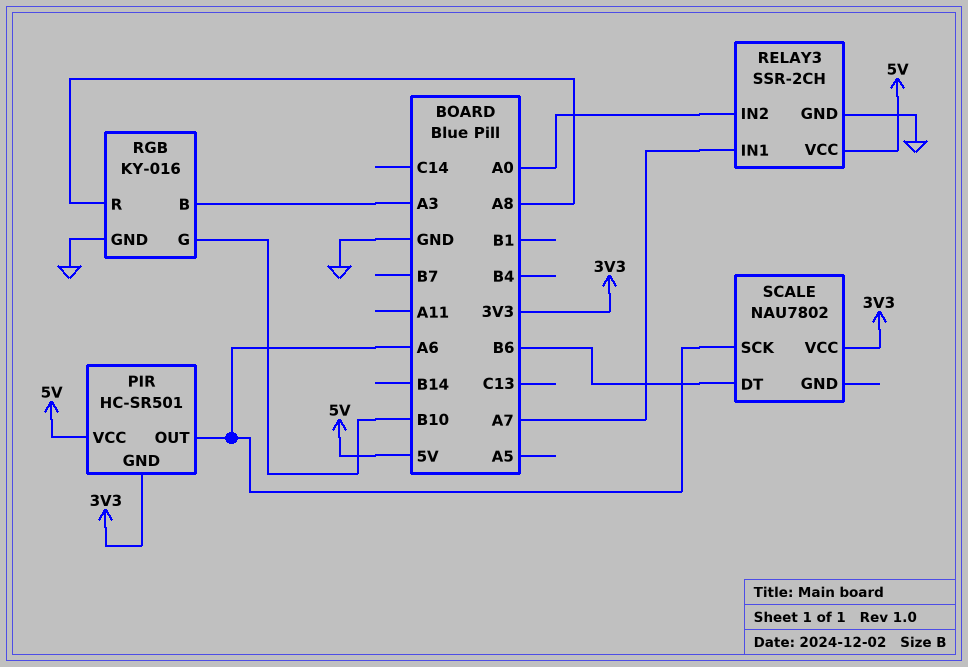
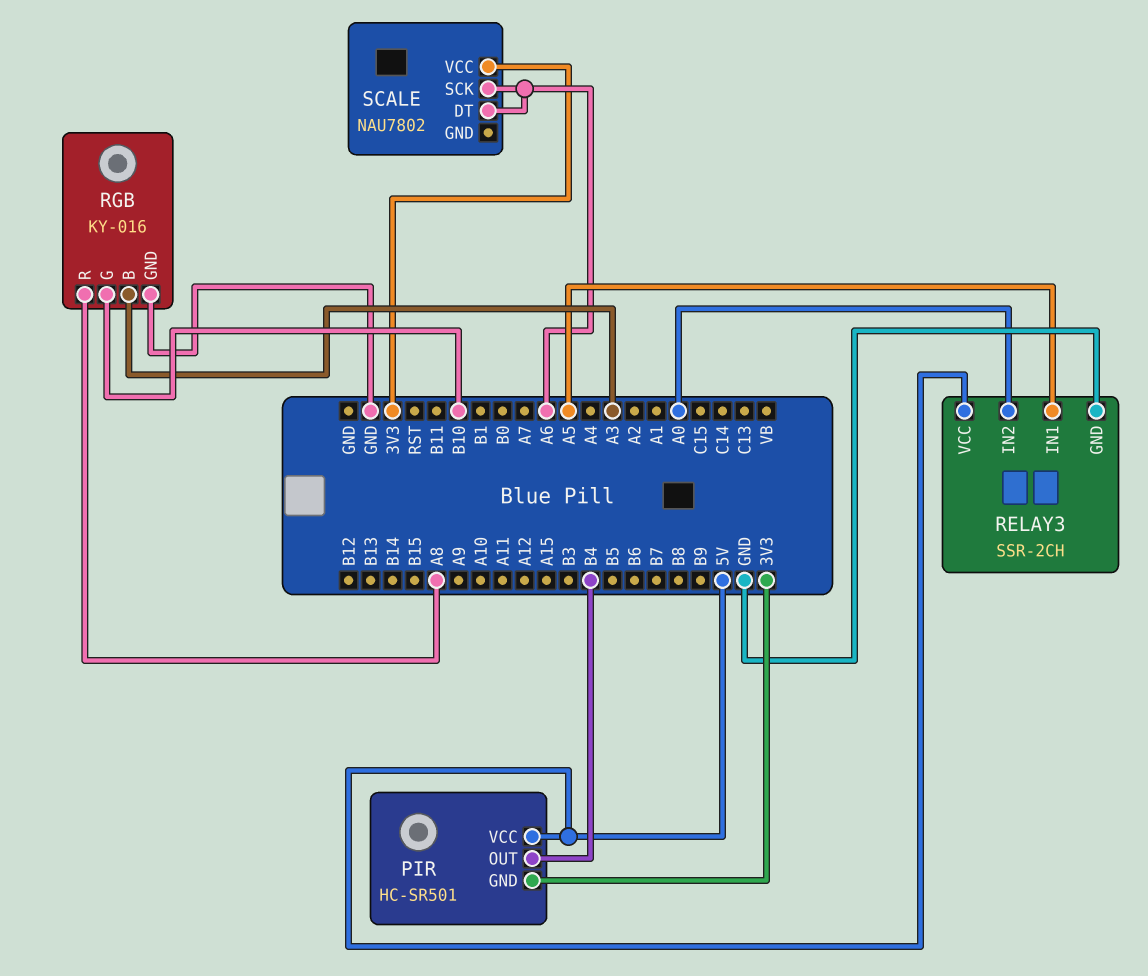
PIR pin OUT: A6 -> B4
RELAY3 pin IN1: A7 -> A5
SCALE pin DT: B6 -> A6

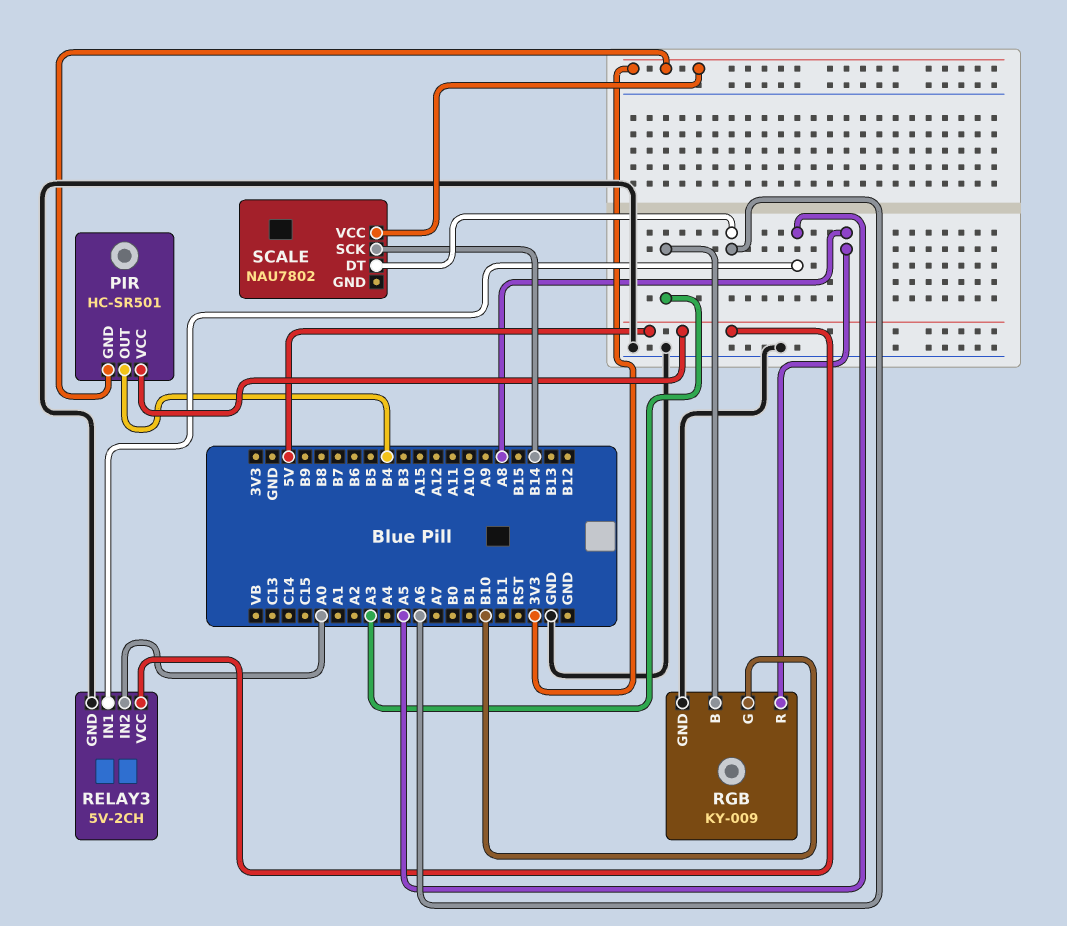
RELAY3: SSR-2CH -> 5V-2CH
RGB: KY-016 -> KY-009
SCALE pin SCK: A6 -> B14

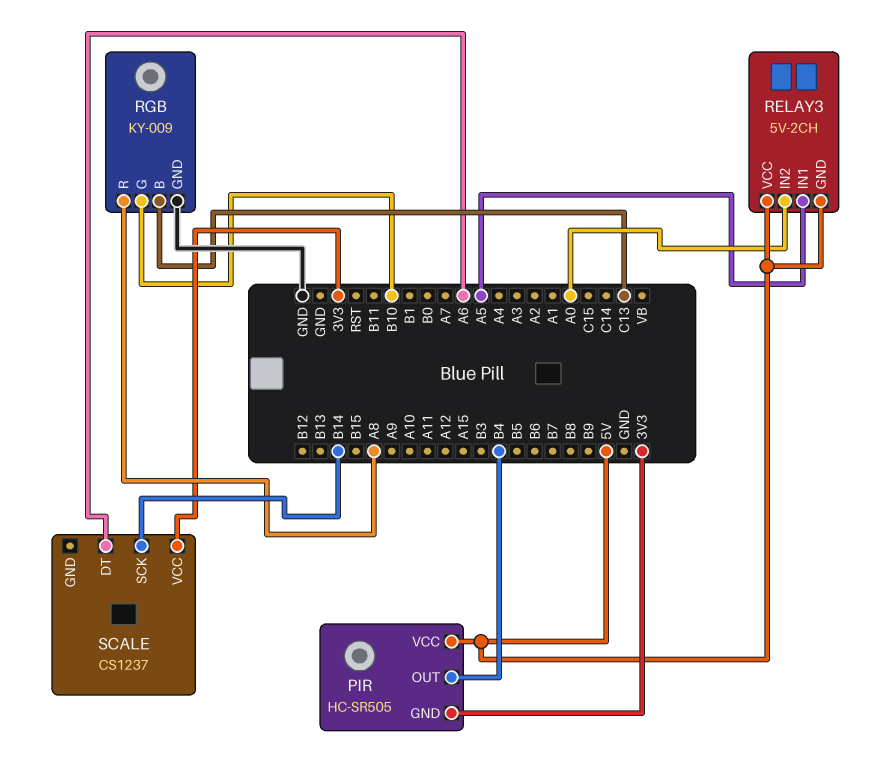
PIR: HC-SR501 -> HC-SR505
RELAY3 pin GND: GND -> 5V
RGB pin B: A3 -> C13
SCALE: NAU7802 -> CS1237

